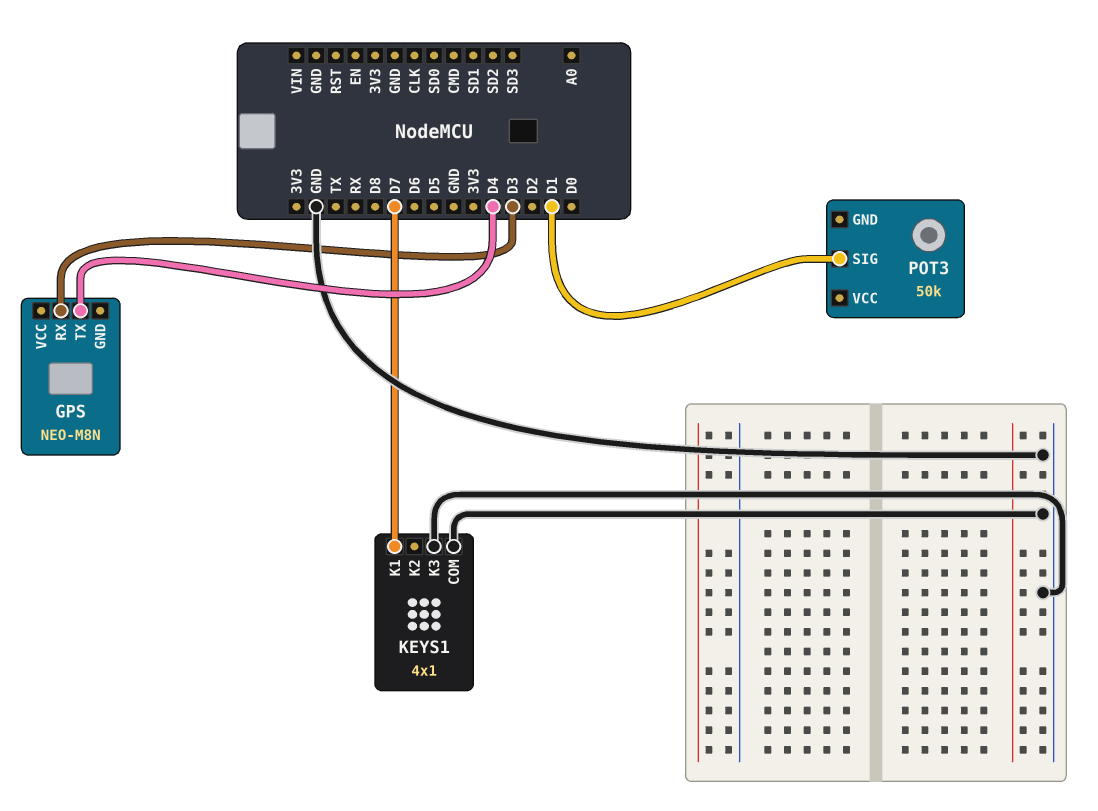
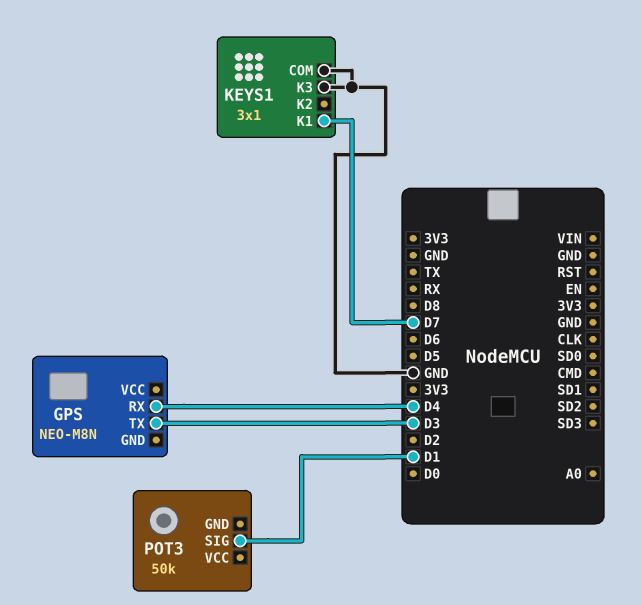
GPS pin RX: D3 -> D4
GPS pin TX: D4 -> D3
KEYS1: 4x1 -> 3x1

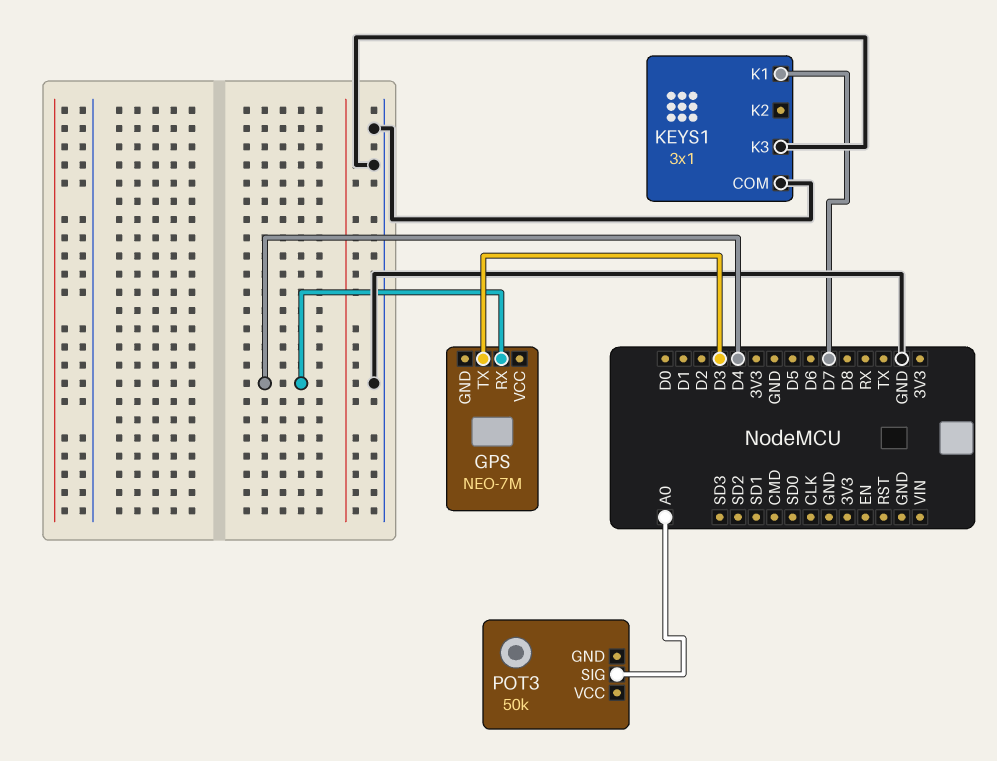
GPS: NEO-M8N -> NEO-7M
POT3 pin SIG: D1 -> A0

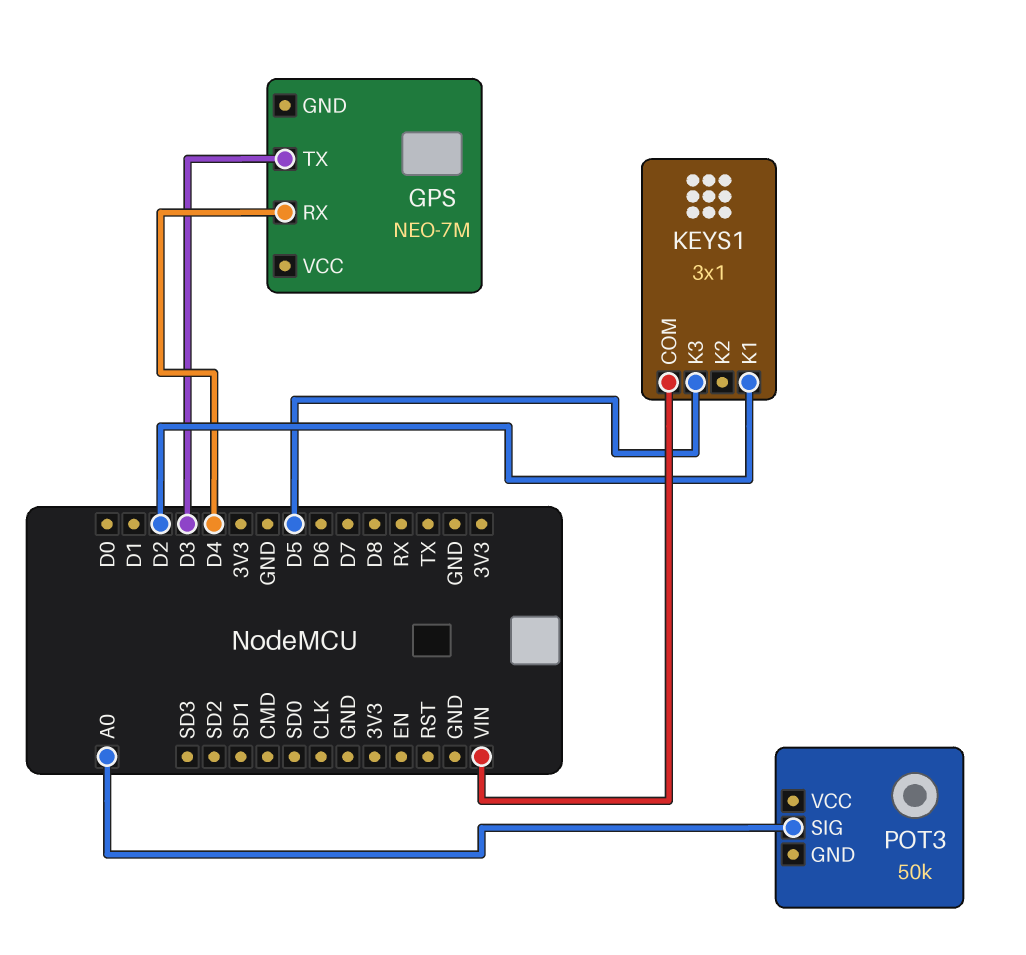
KEYS1 pin COM: GND -> VIN
KEYS1 pin K1: D7 -> D2
KEYS1 pin K3: GND -> D5

